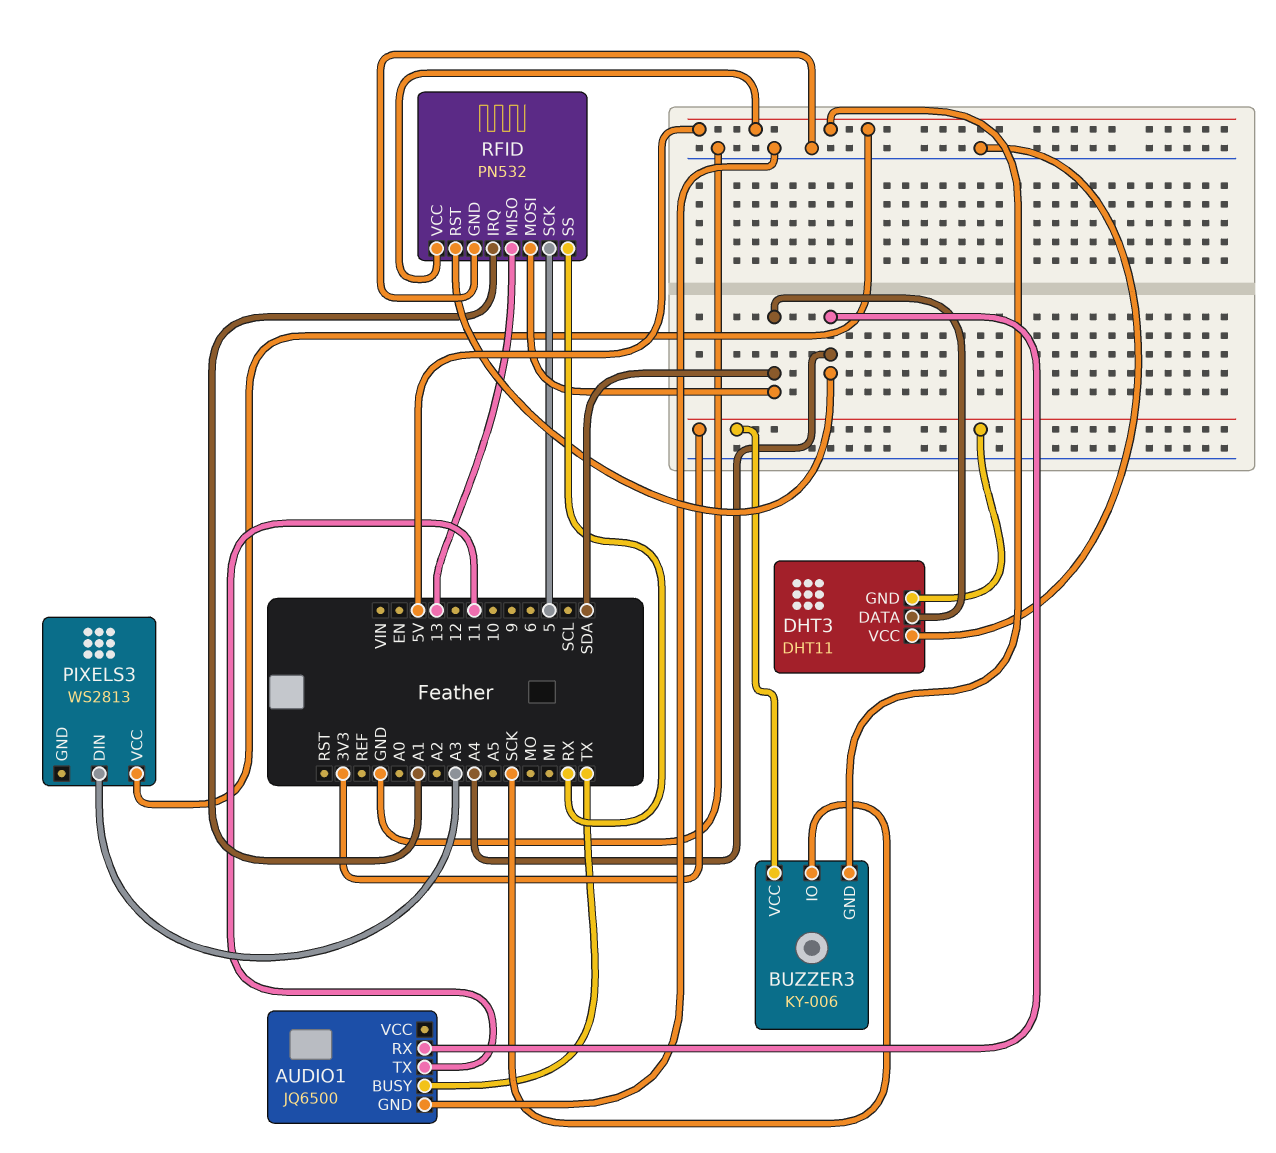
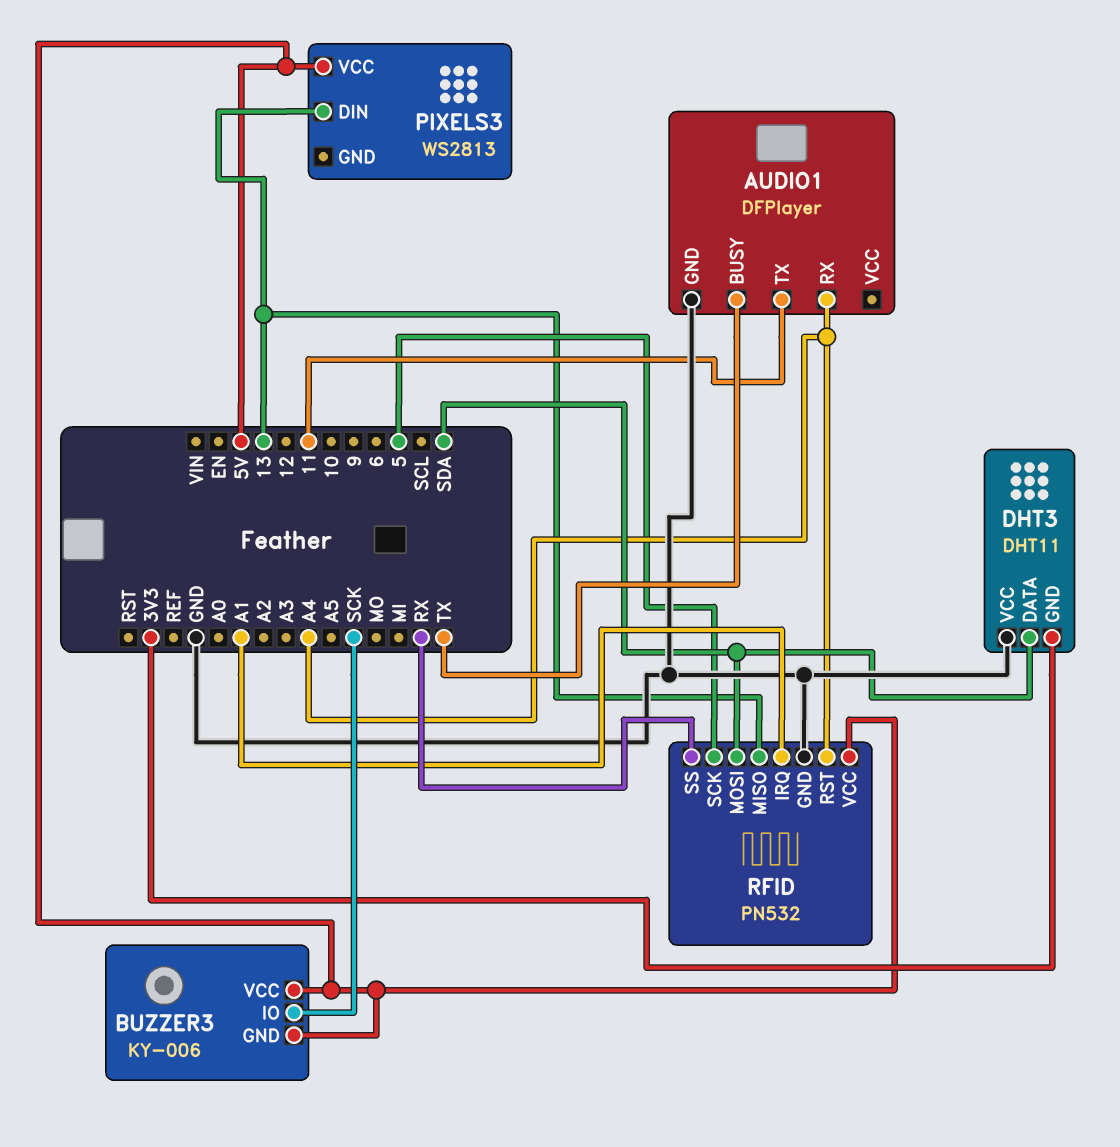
AUDIO1: JQ6500 -> DFPlayer
BUZZER3 pin VCC: 3V3 -> 5V
PIXELS3 pin DIN: A3 -> 13

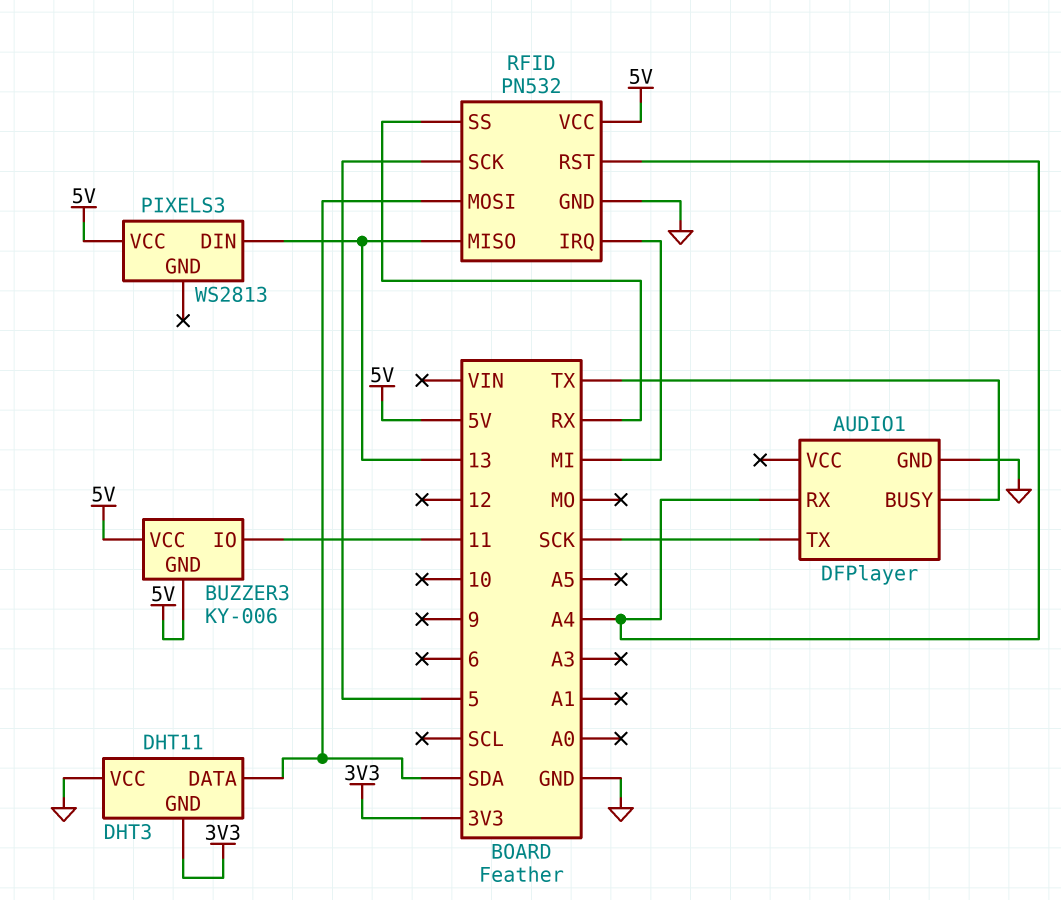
AUDIO1 pin TX: 11 -> SCK
BUZZER3 pin IO: SCK -> 11
RFID pin IRQ: A1 -> MI

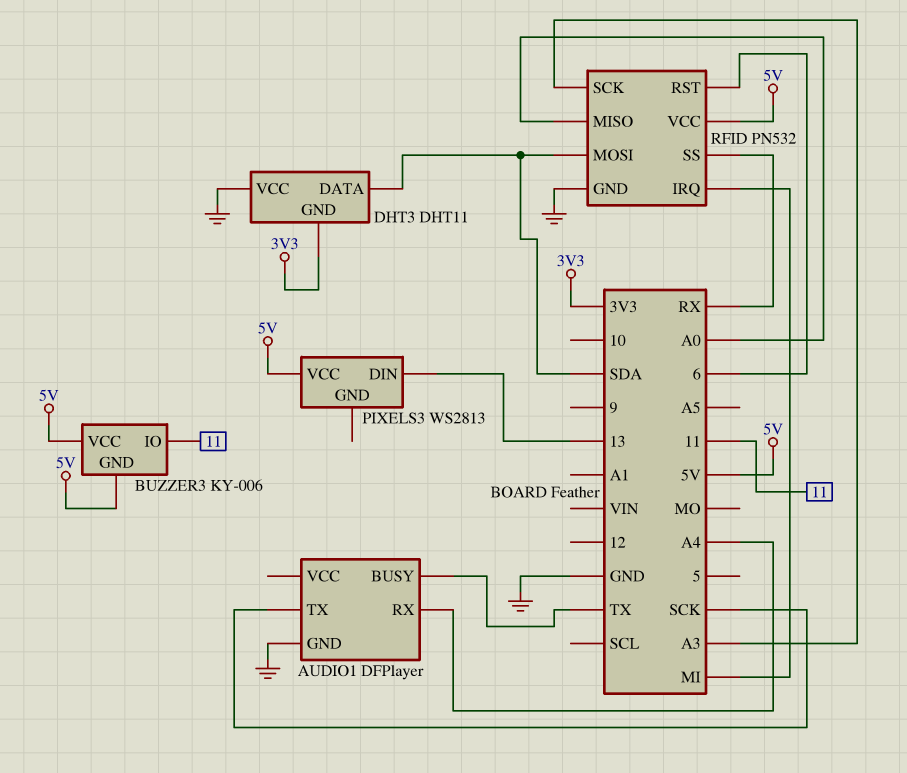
RFID pin MISO: 13 -> A0
RFID pin RST: A4 -> 6
RFID pin SCK: 5 -> A3

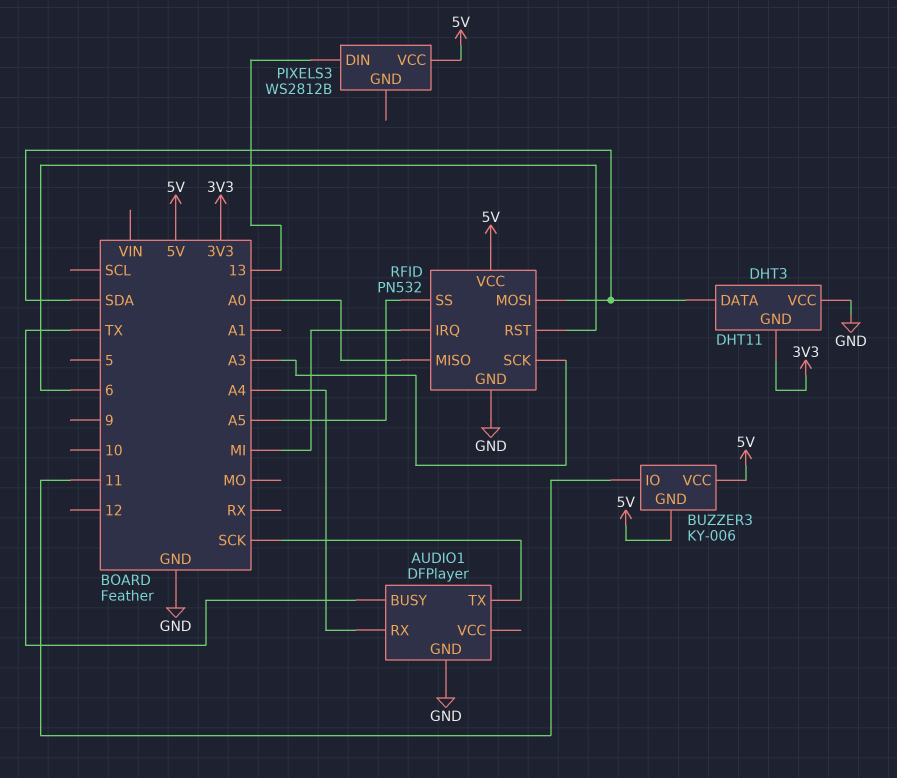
PIXELS3: WS2813 -> WS2812B
RFID pin SS: RX -> A5

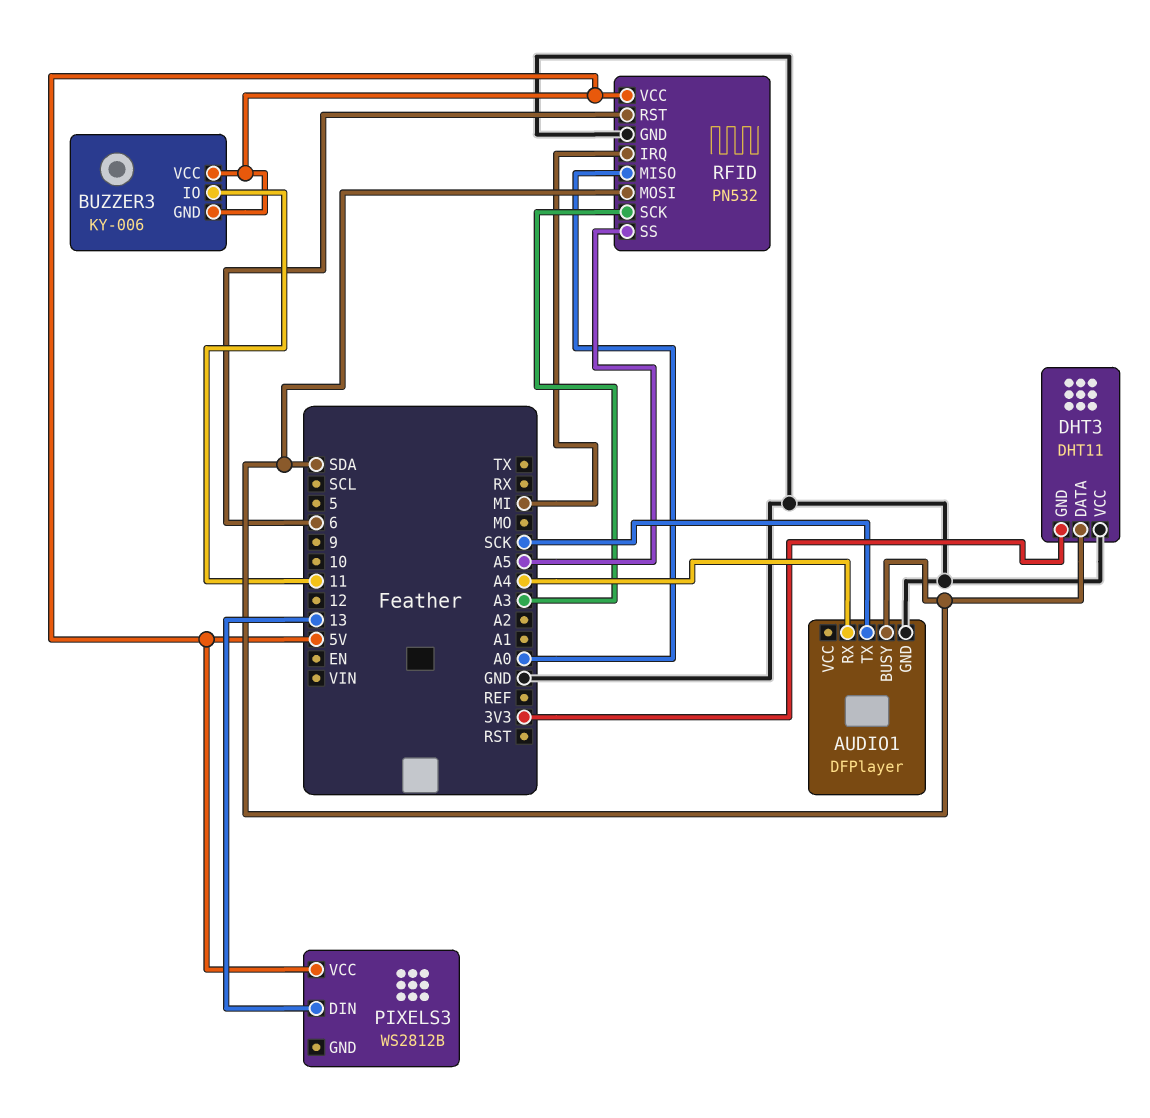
AUDIO1 pin BUSY: TX -> SDA

